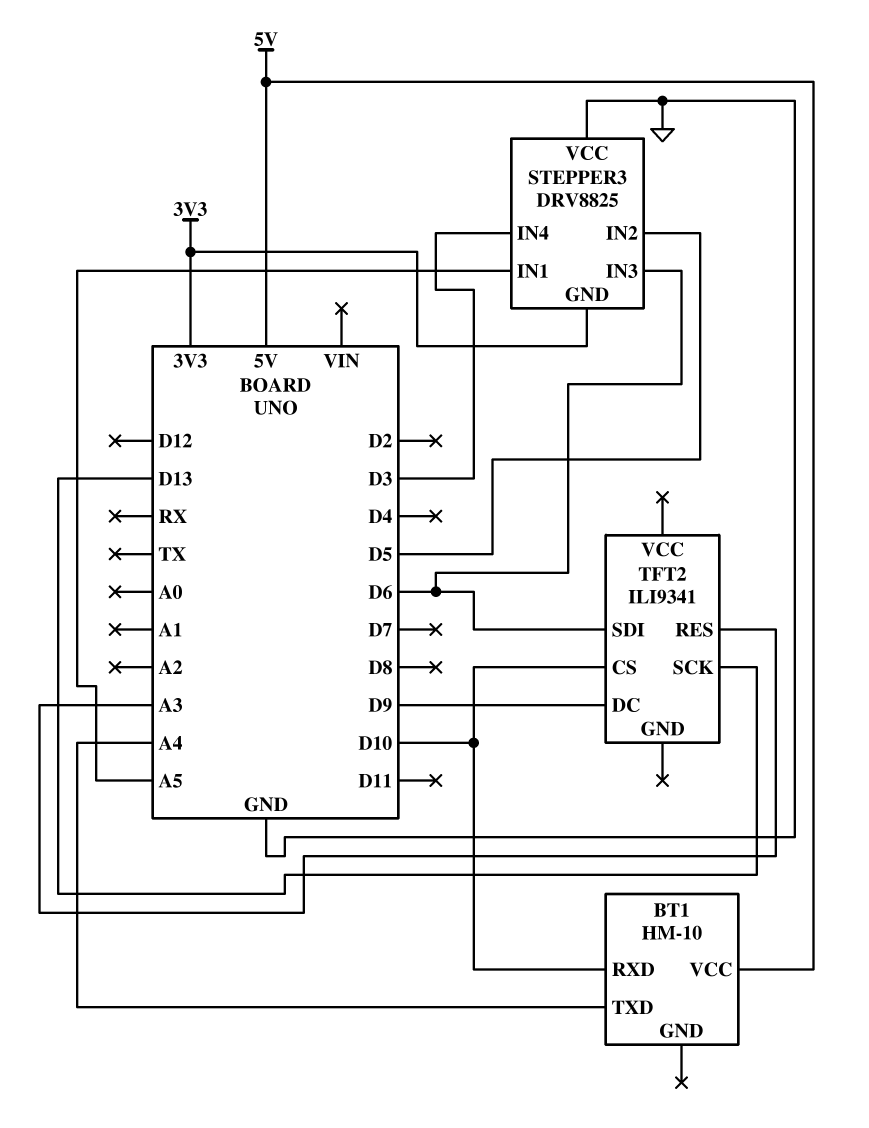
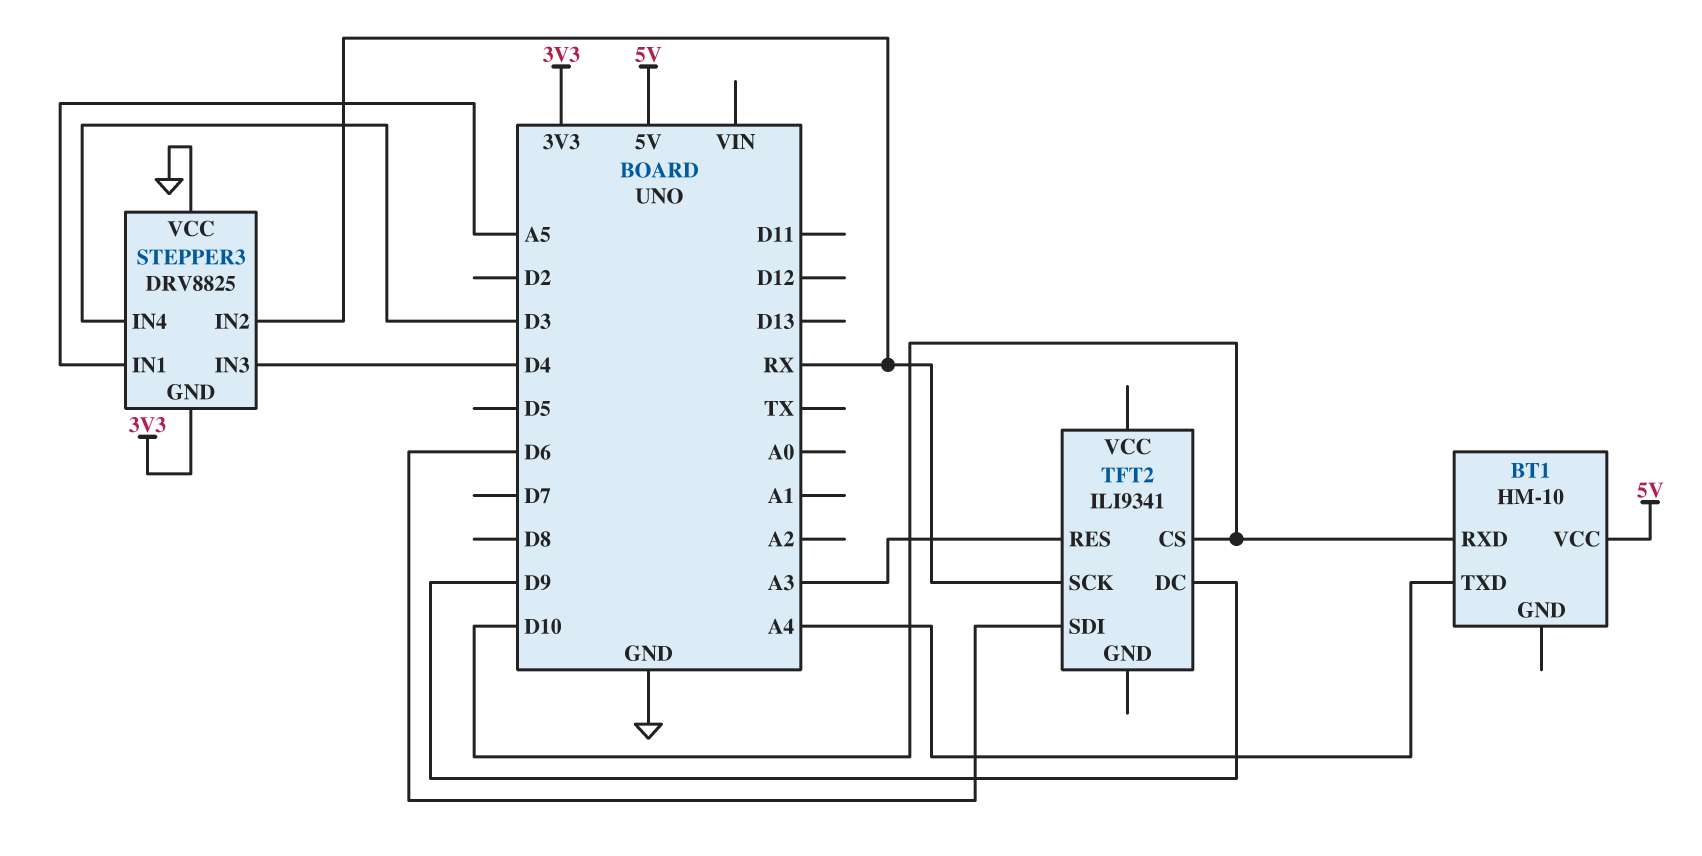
STEPPER3 pin IN2: D5 -> RX
STEPPER3 pin IN3: D6 -> D4
TFT2 pin SCK: D13 -> RX

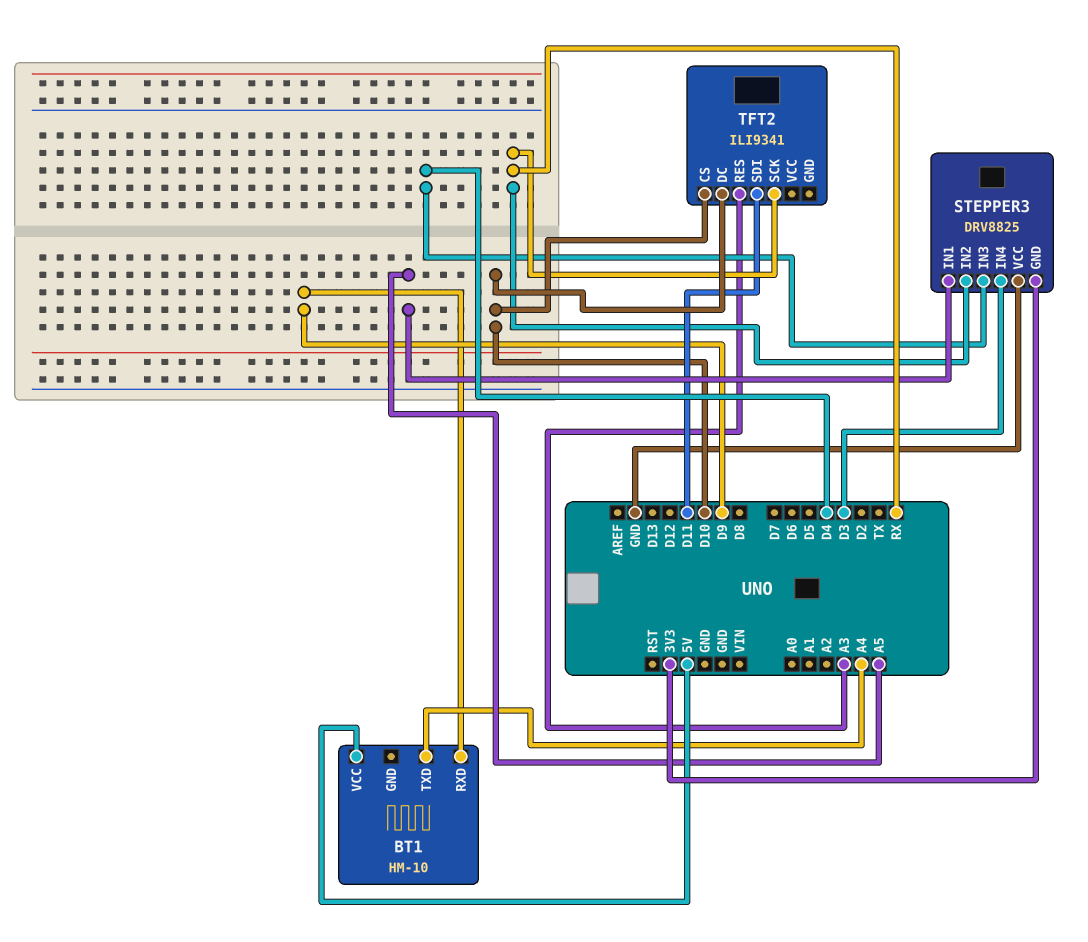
BT1 pin RXD: D10 -> D9
TFT2 pin DC: D9 -> D10
TFT2 pin SDI: D6 -> D11

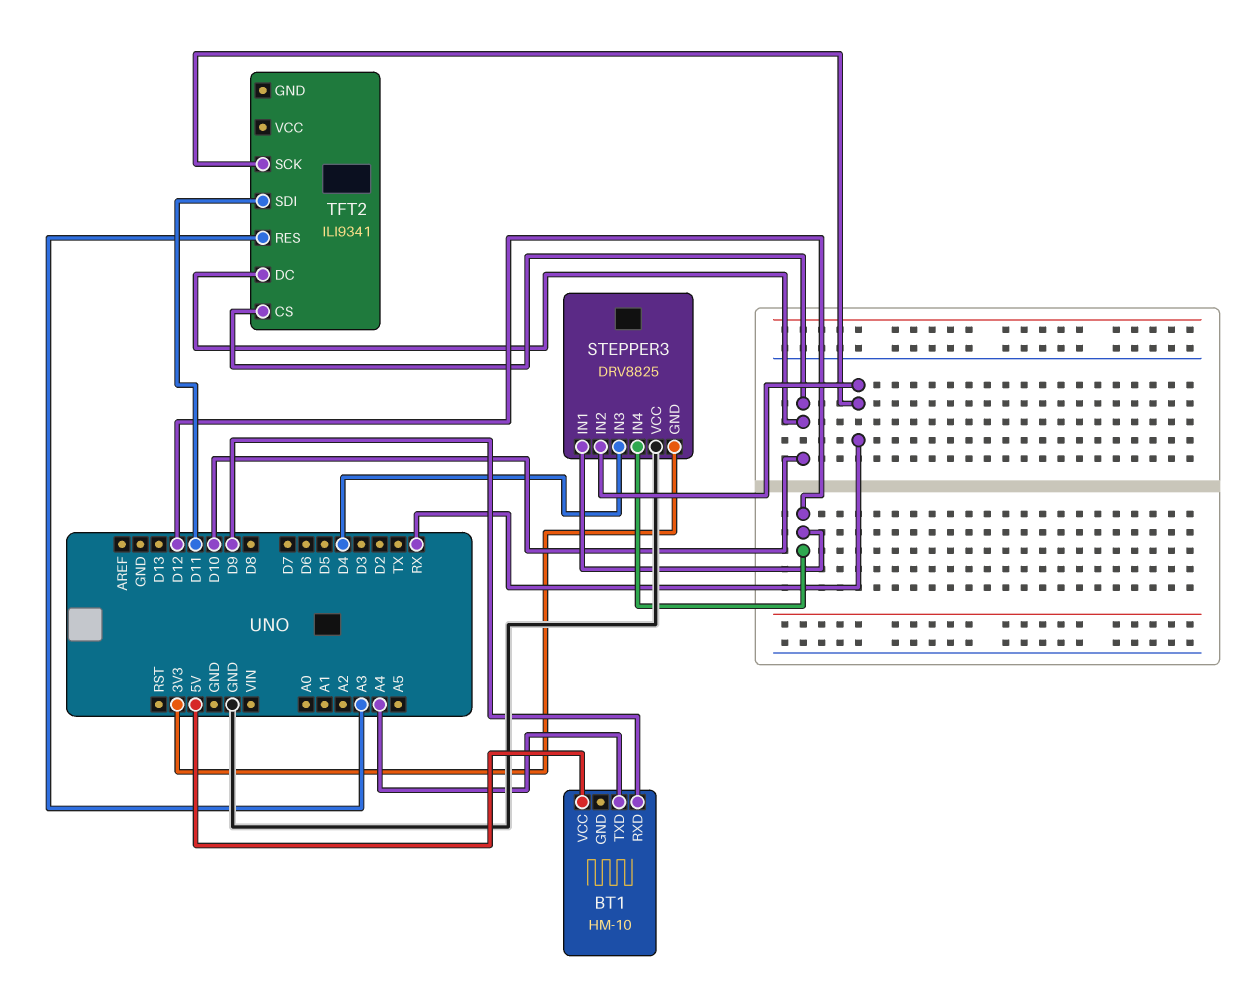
STEPPER3 pin IN1: A5 -> D12
STEPPER3 pin IN4: D3 -> D12

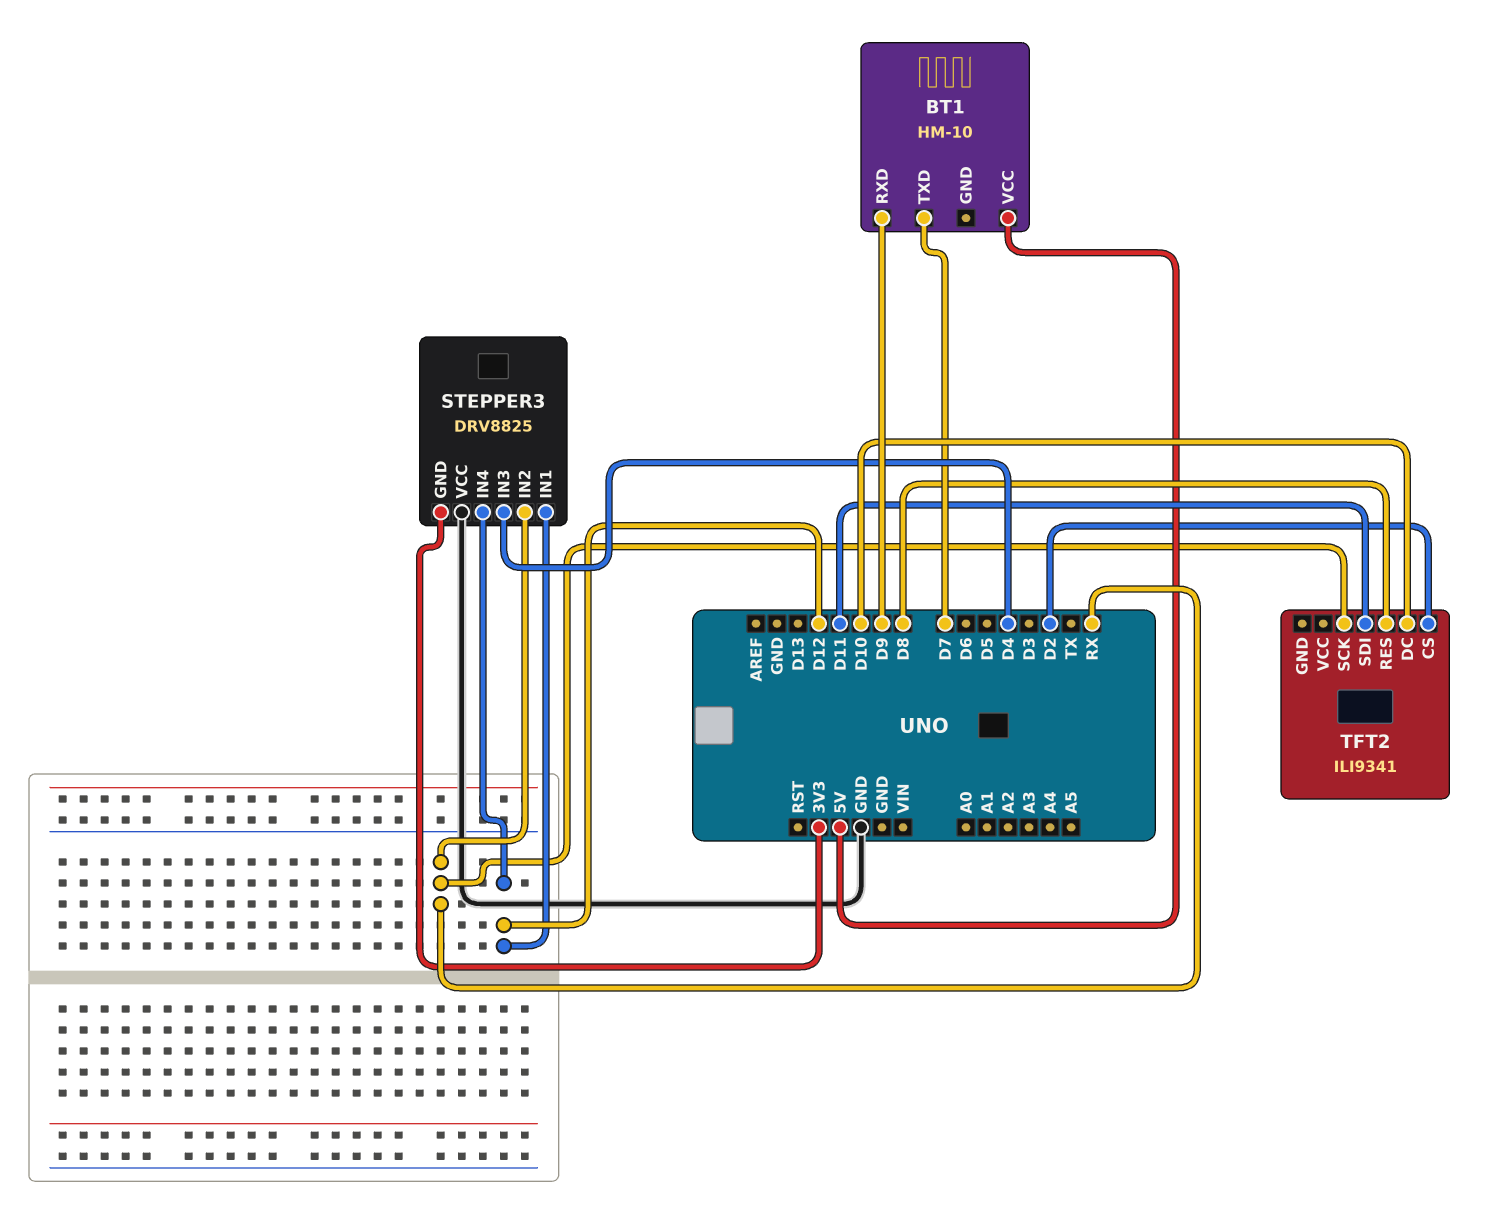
BT1 pin TXD: A4 -> D7
TFT2 pin CS: D10 -> D2
TFT2 pin RES: A3 -> D8

